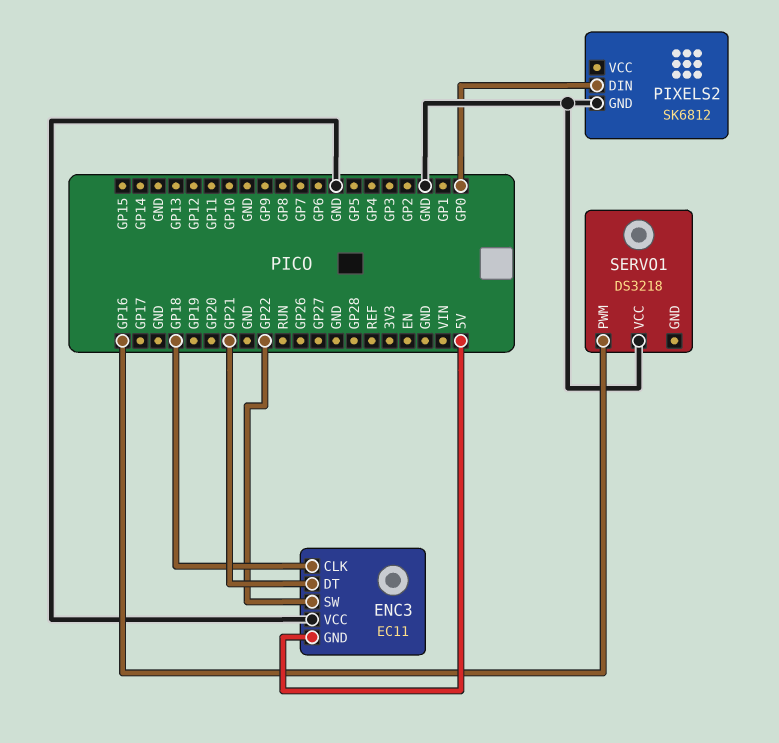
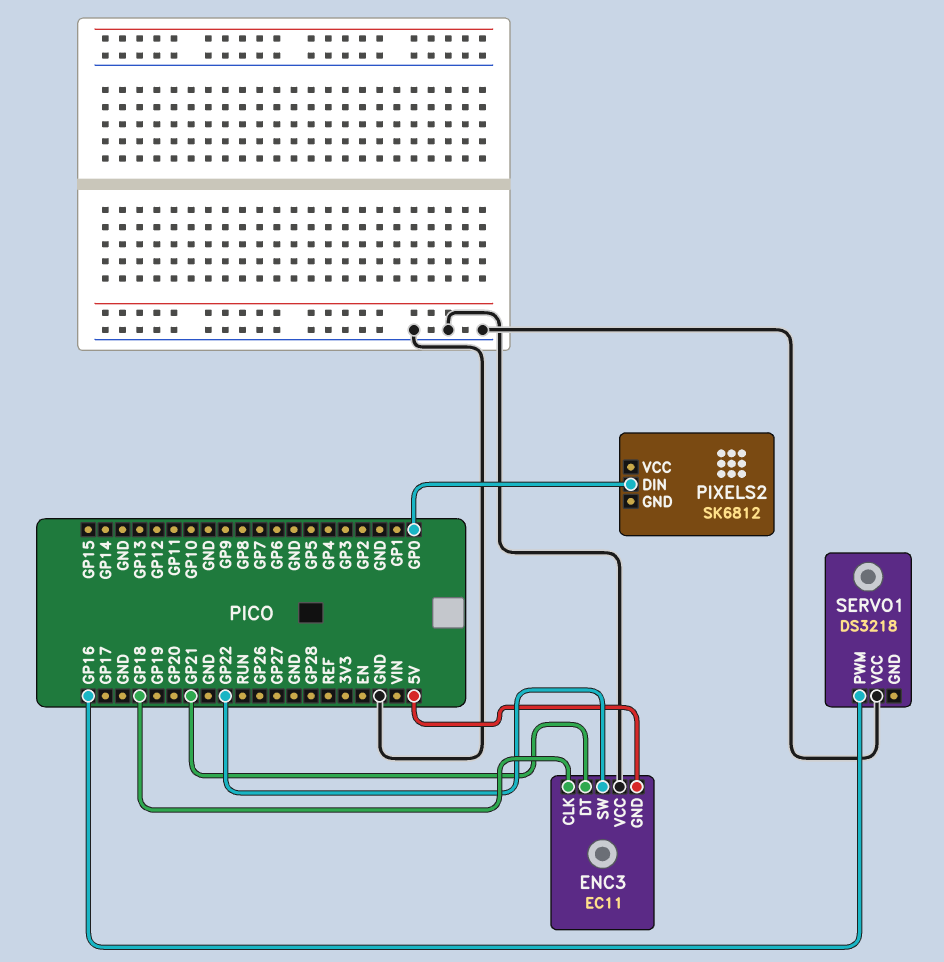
PIXELS2 pin GND: GND -> none

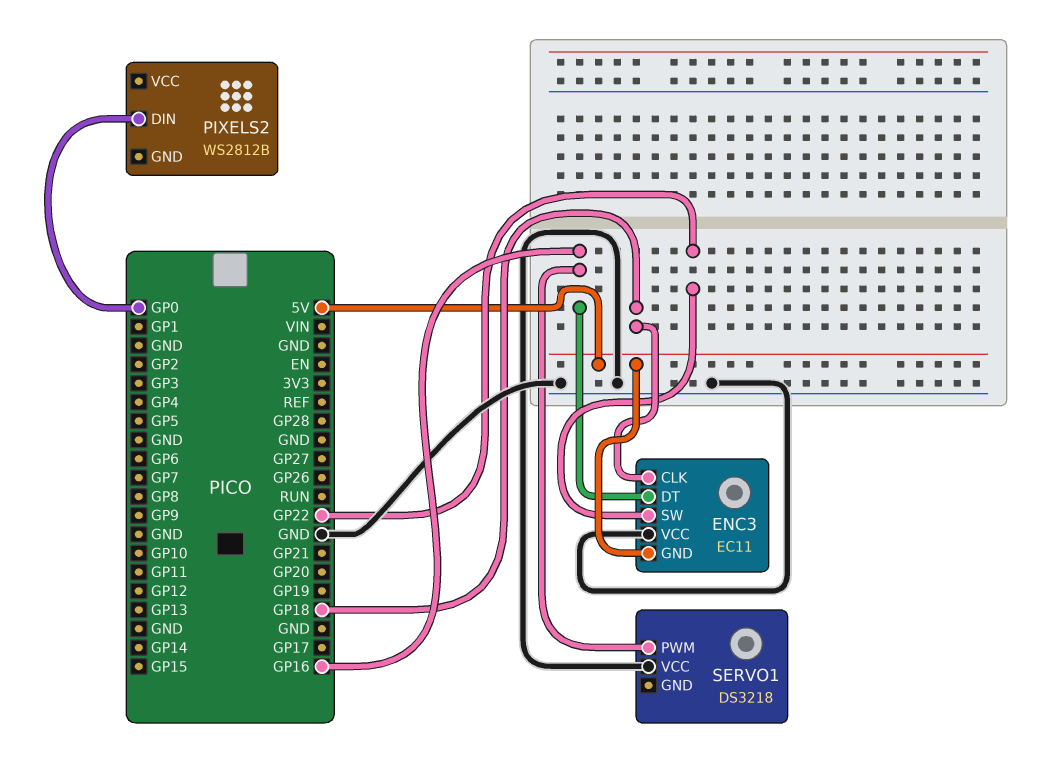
ENC3 pin DT: GP21 -> GP16
PIXELS2: SK6812 -> WS2812B

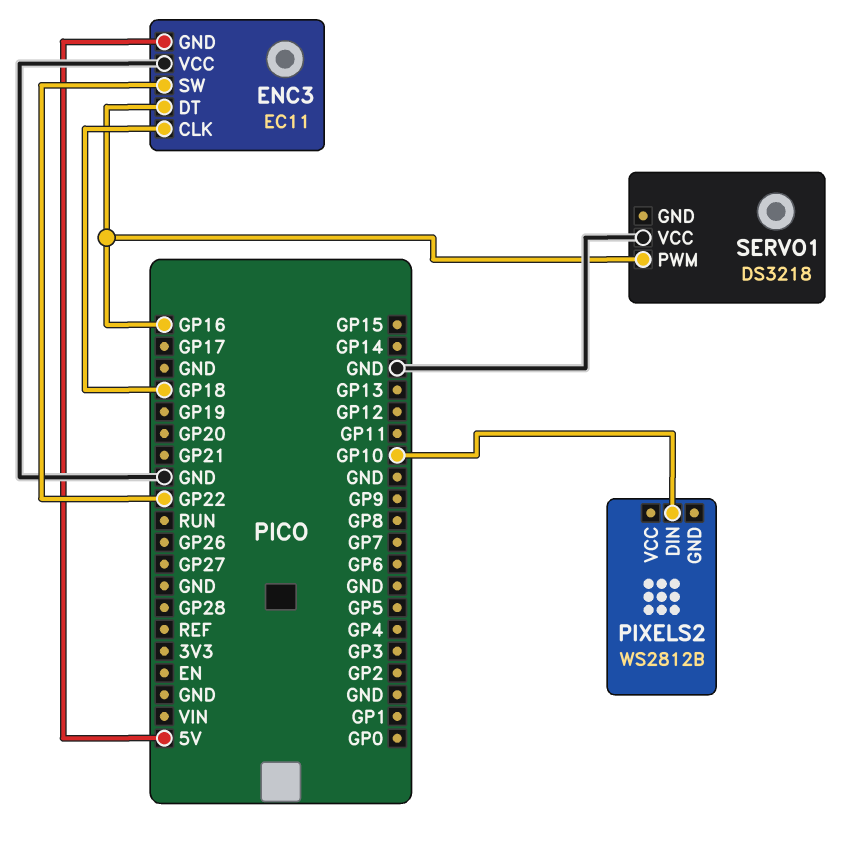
PIXELS2 pin DIN: GP0 -> GP10

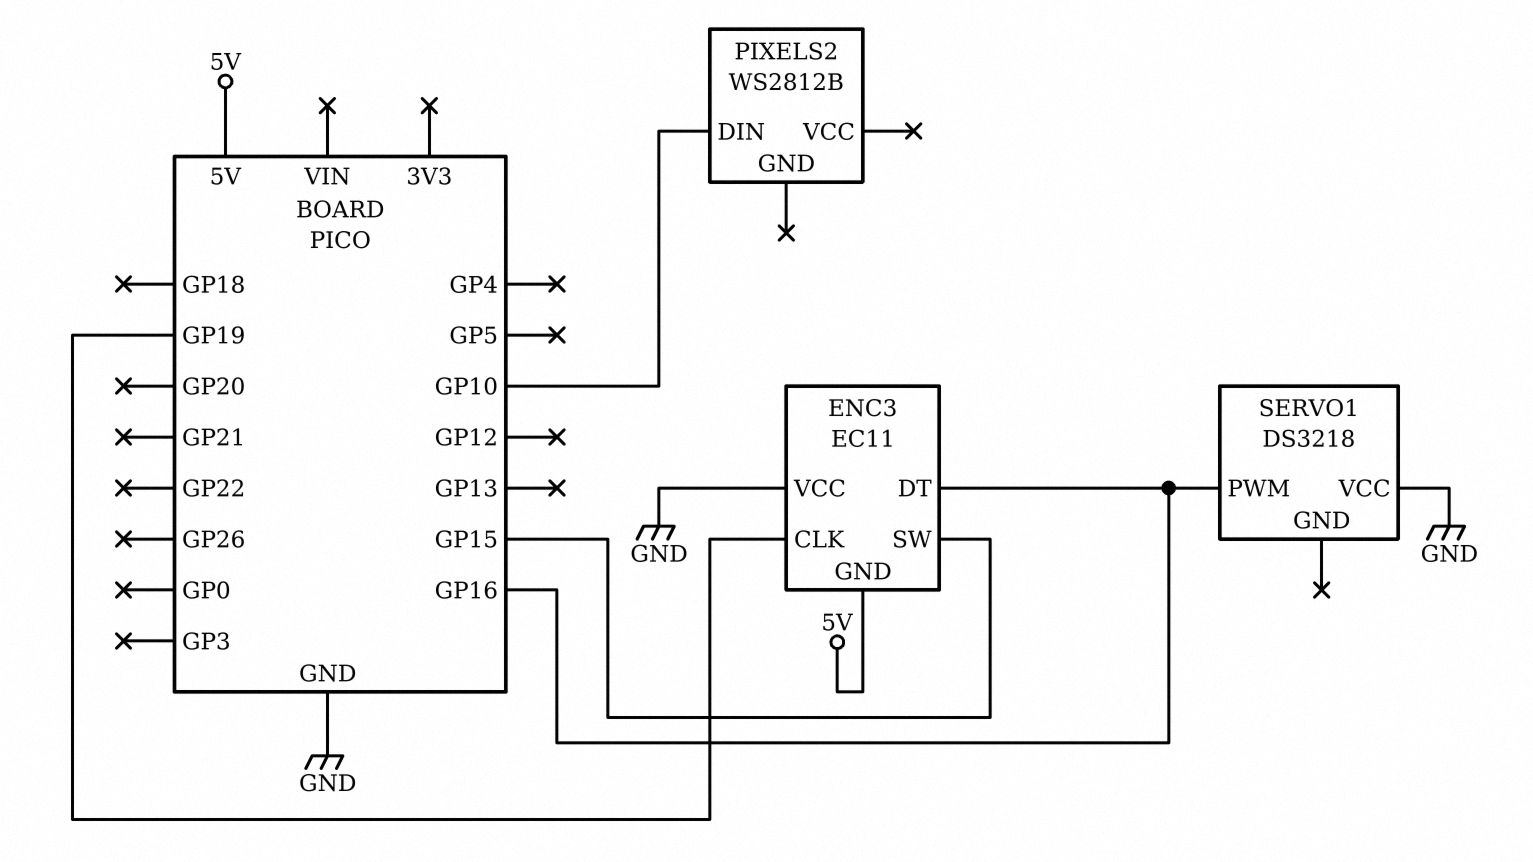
ENC3 pin CLK: GP18 -> GP19
ENC3 pin SW: GP22 -> GP15

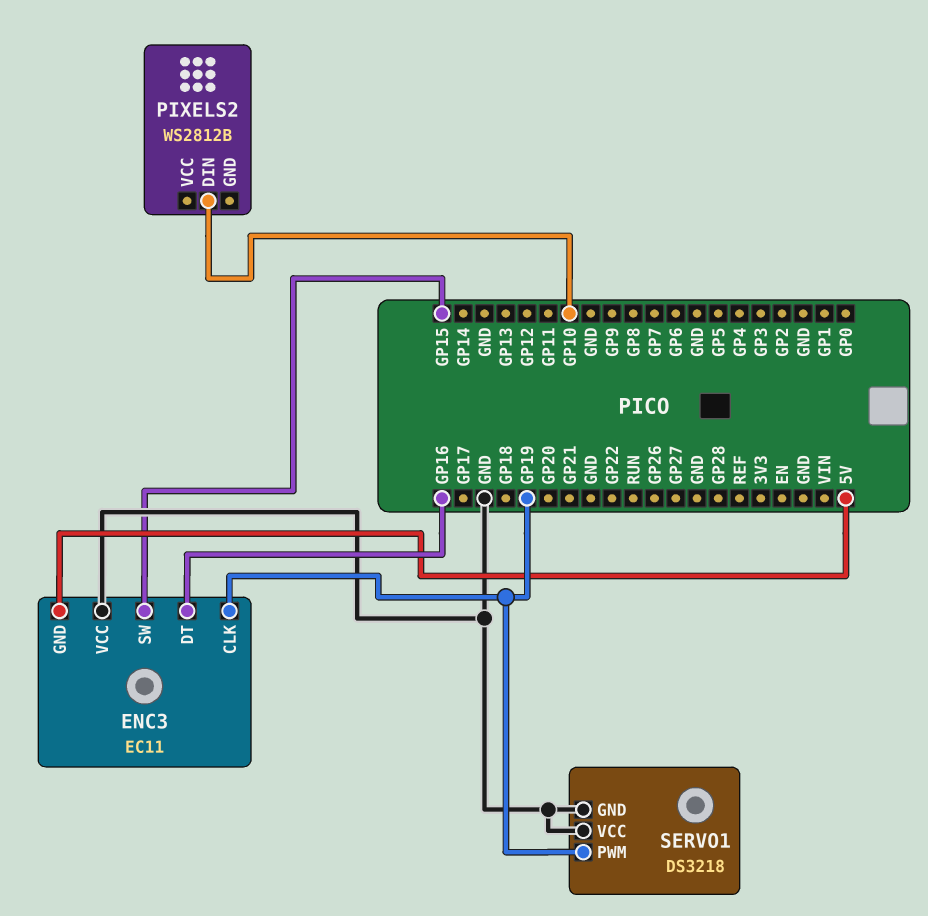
SERVO1 pin GND: none -> GND
SERVO1 pin PWM: GP16 -> GP19

